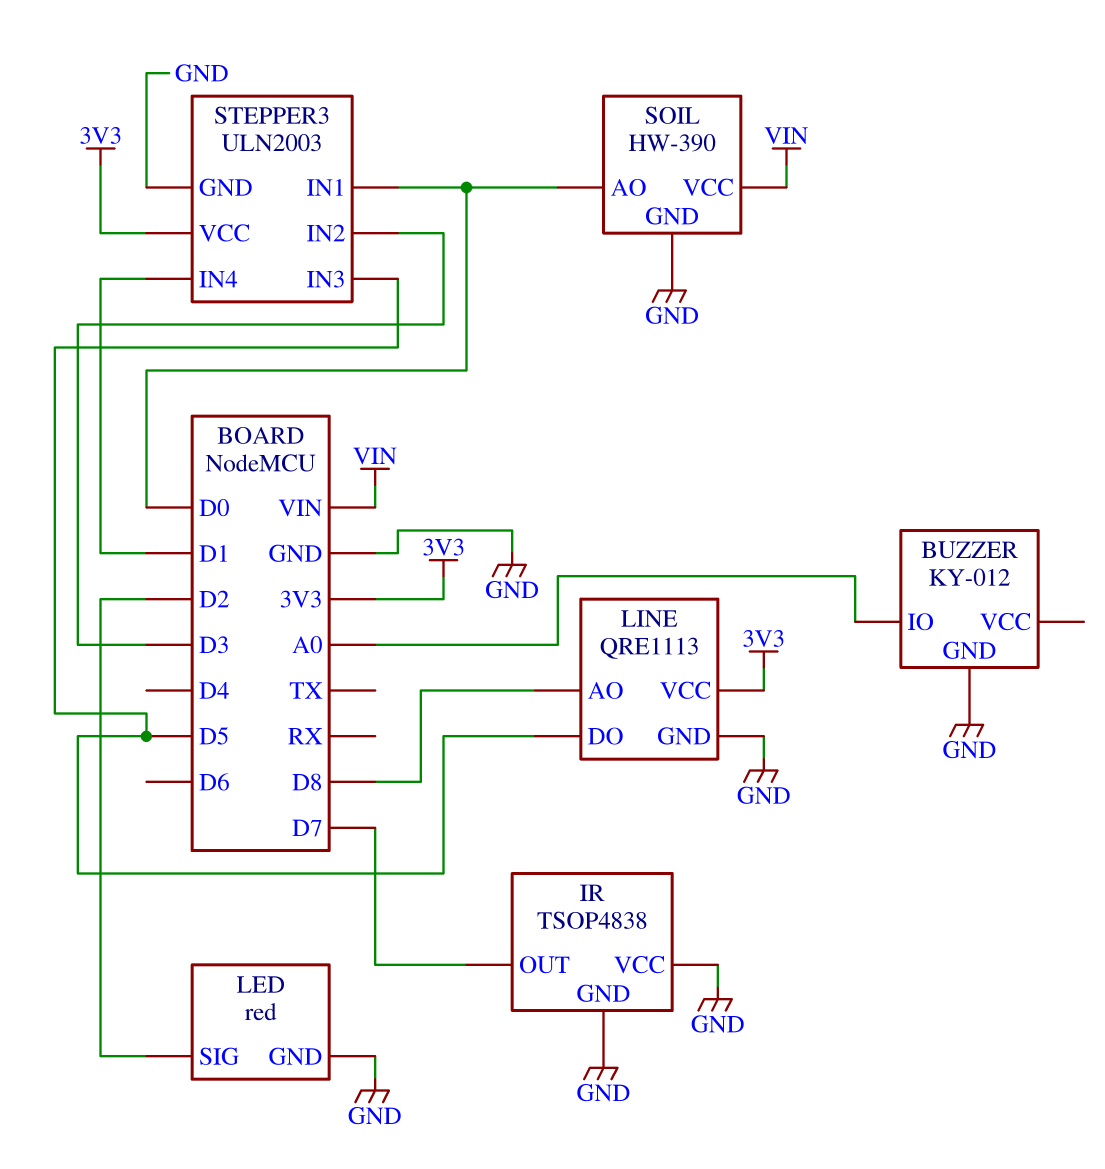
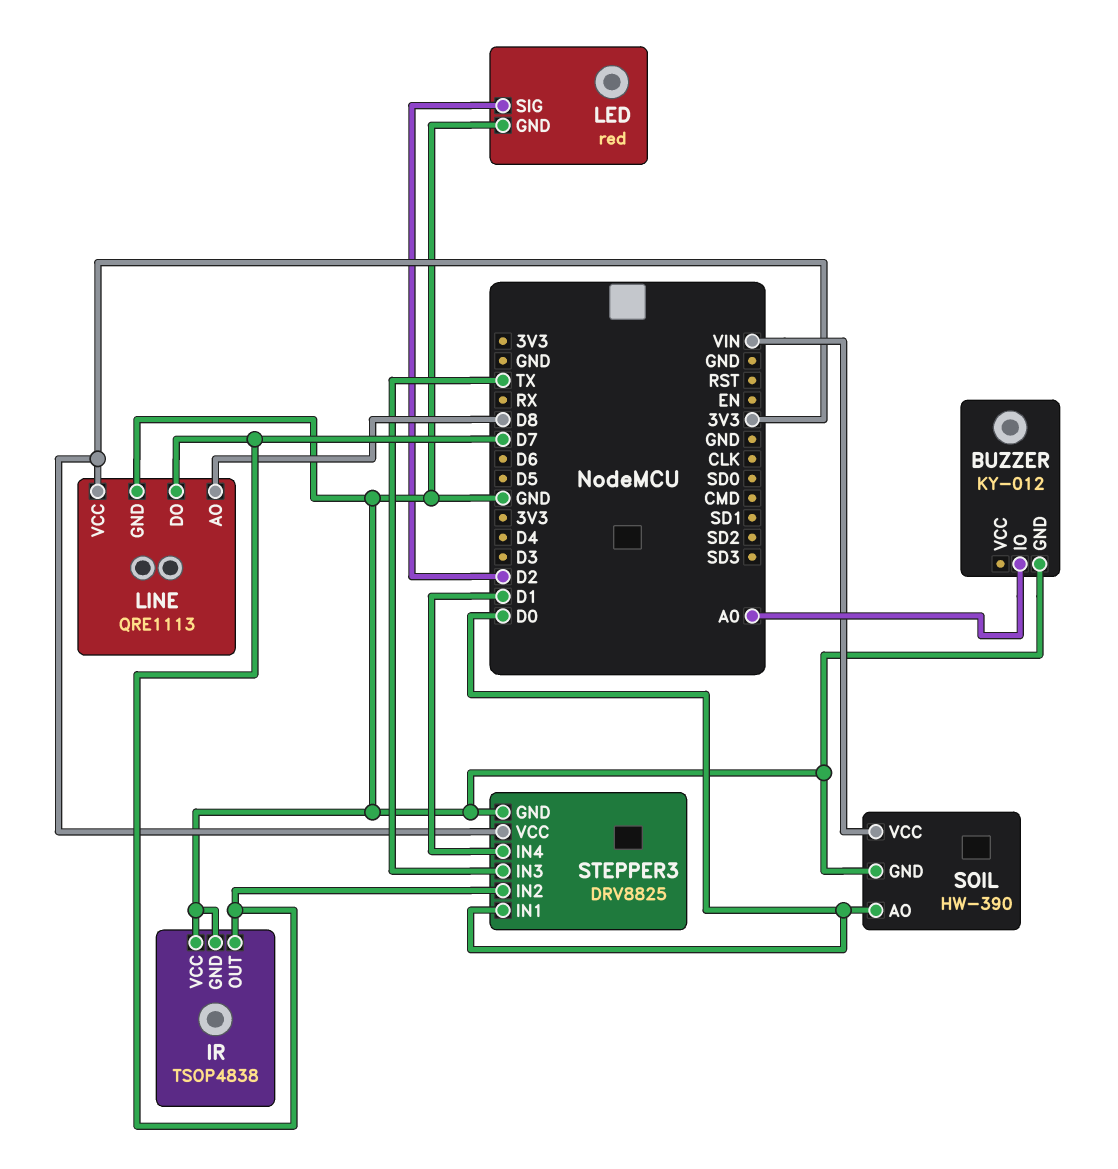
LINE pin DO: D5 -> D7
STEPPER3: ULN2003 -> DRV8825
STEPPER3 pin IN2: D3 -> D7
STEPPER3 pin IN3: D5 -> TX

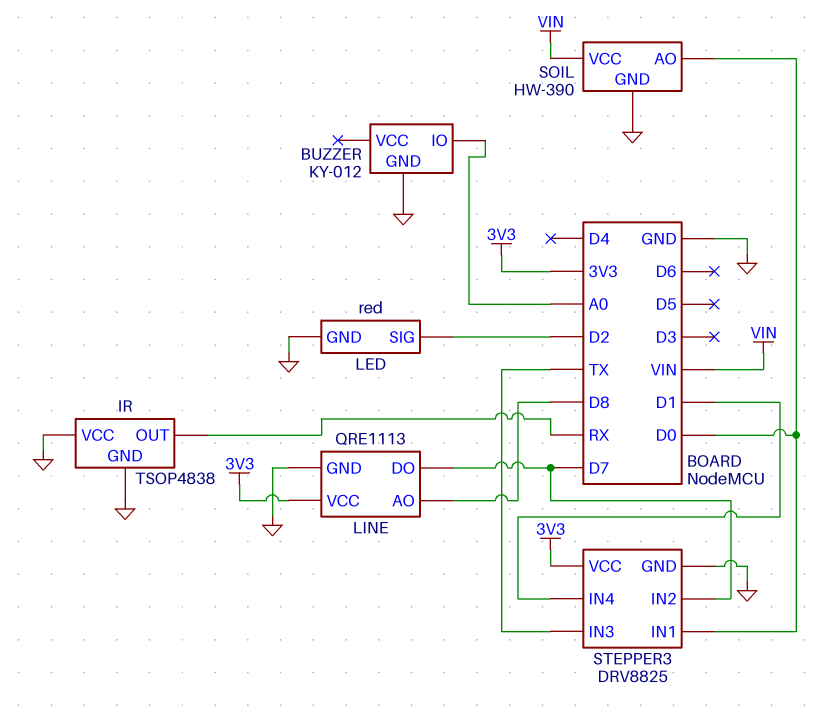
IR pin OUT: D7 -> RX

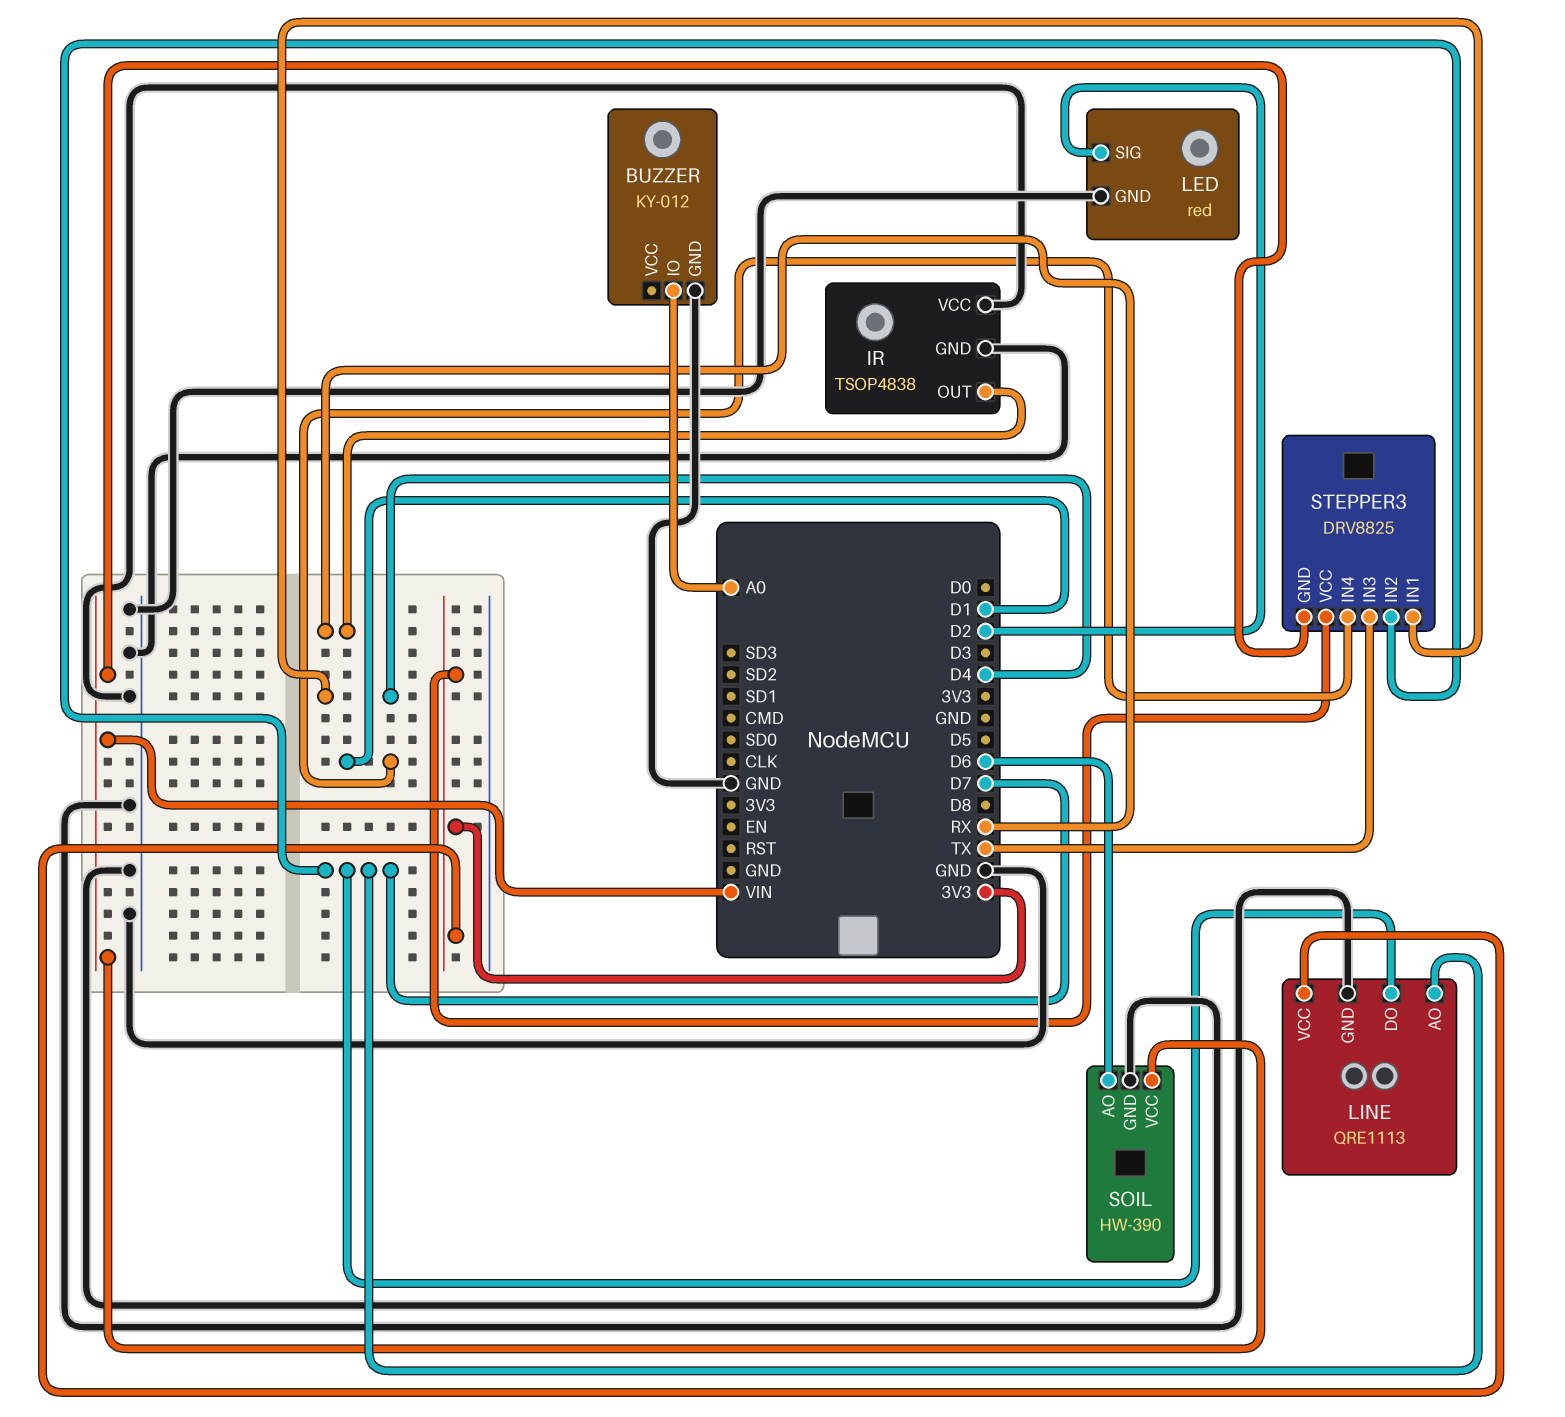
LINE pin AO: D8 -> D7
SOIL pin AO: D0 -> D6
STEPPER3 pin GND: GND -> VIN
STEPPER3 pin IN1: D0 -> D4

